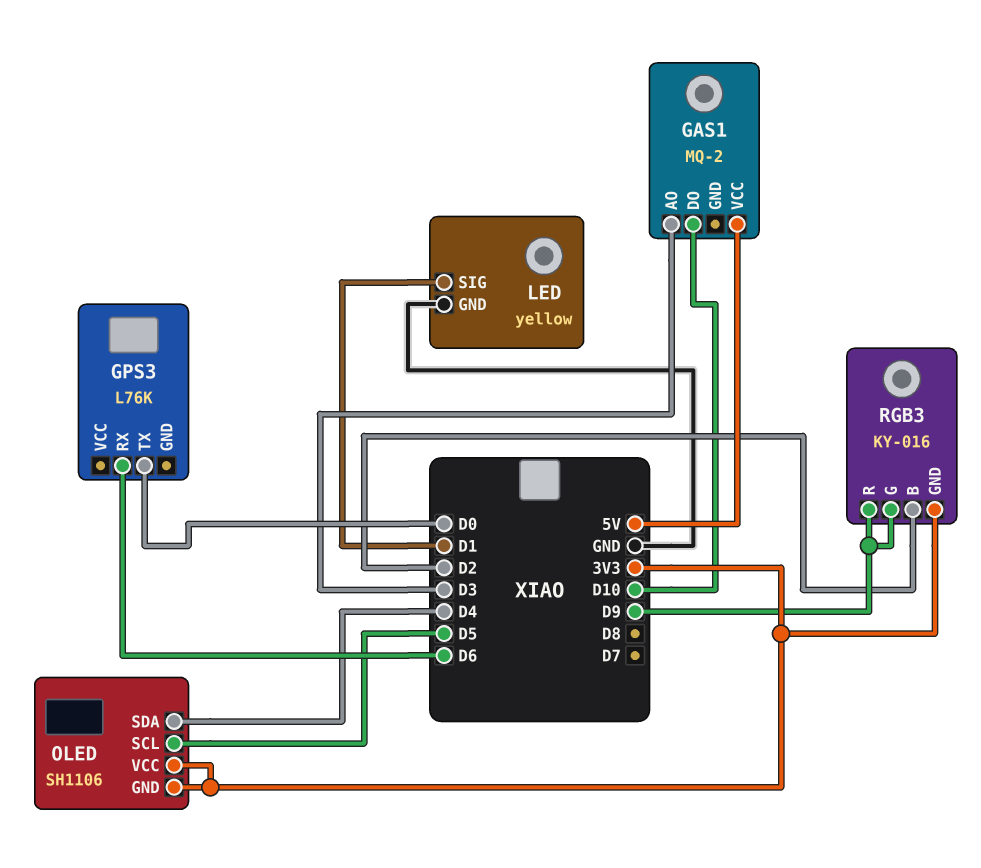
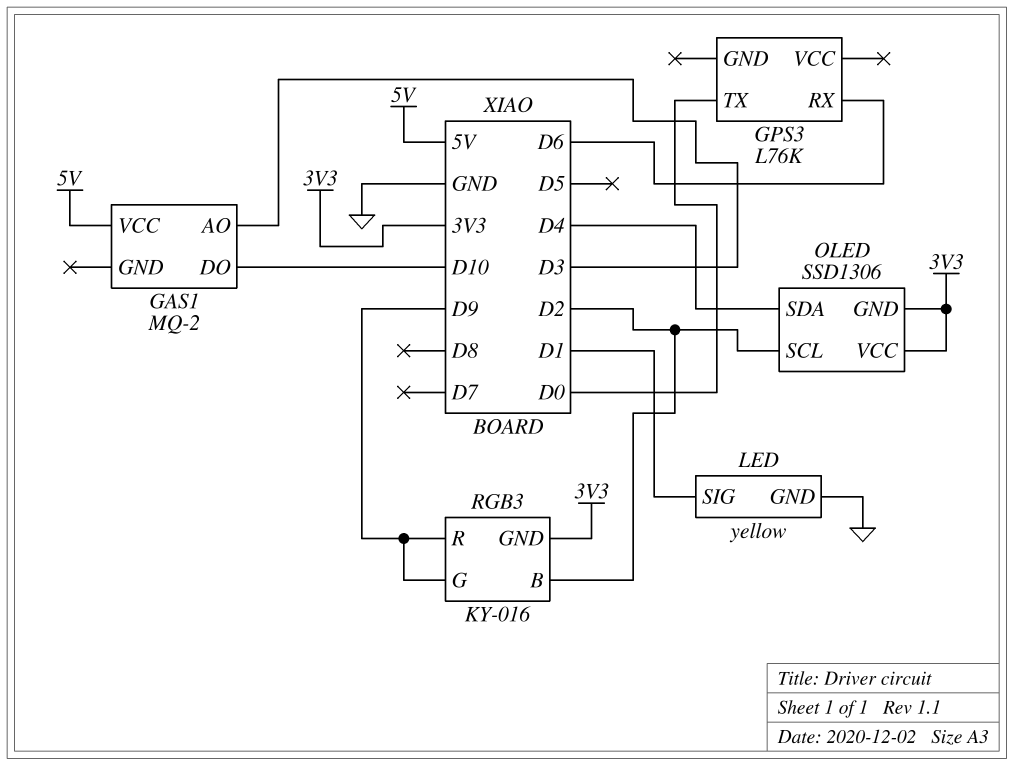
OLED: SH1106 -> SSD1306
OLED pin SCL: D5 -> D2

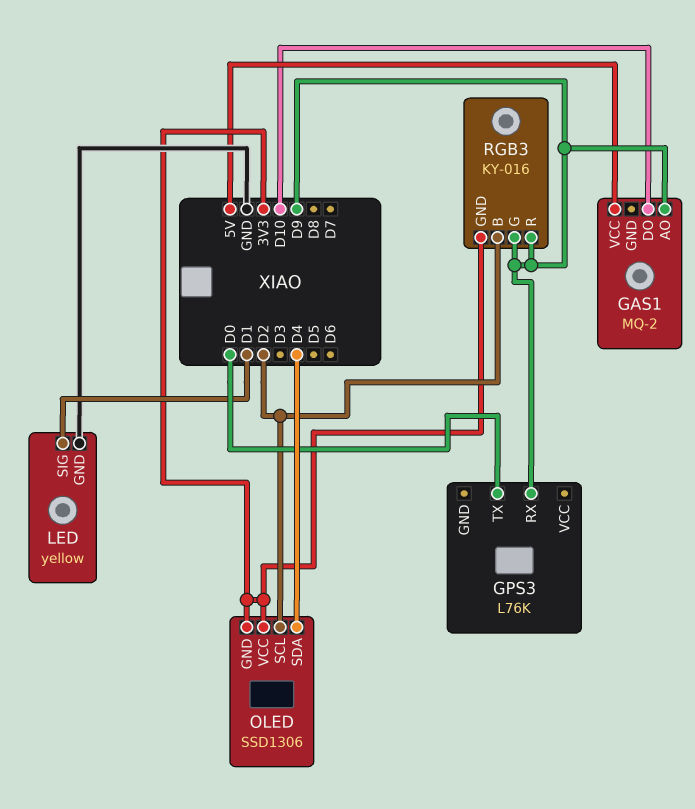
GAS1 pin AO: D3 -> D9
GPS3 pin RX: D6 -> D9

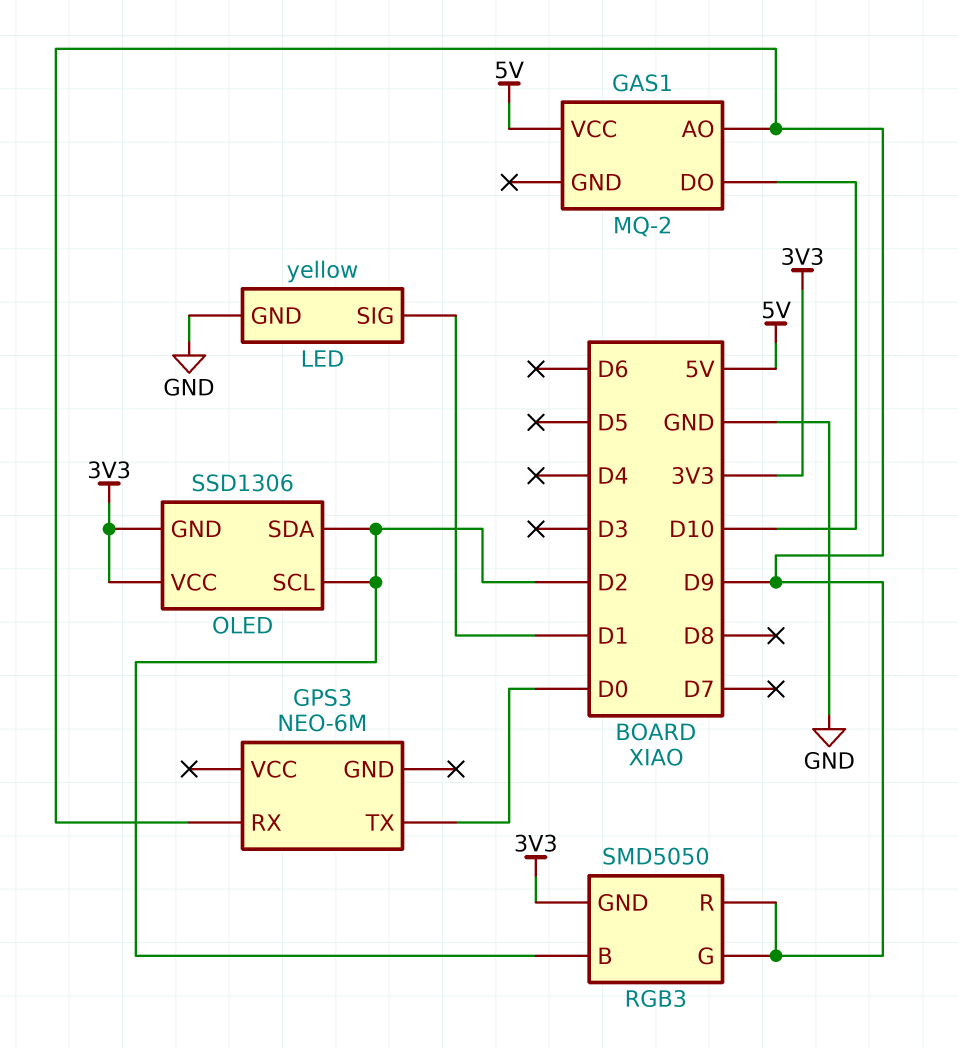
GPS3: L76K -> NEO-6M
OLED pin SDA: D4 -> D2
RGB3: KY-016 -> SMD5050

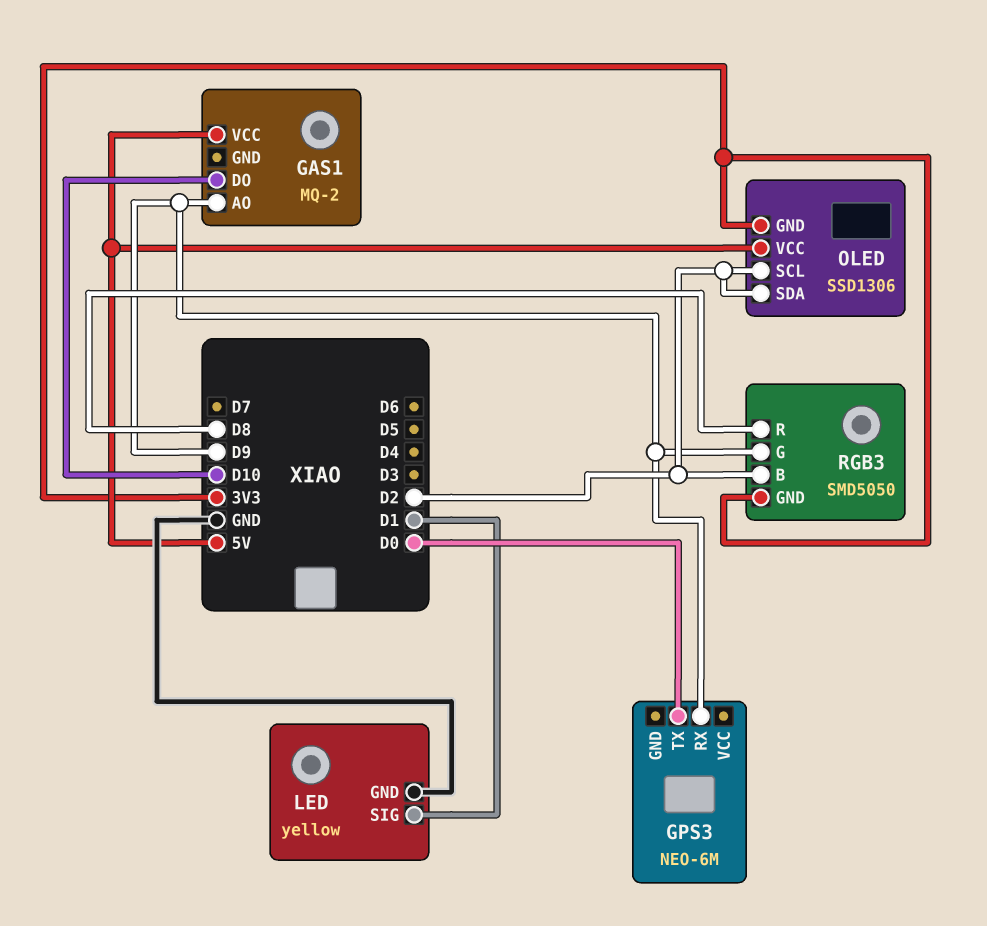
OLED pin VCC: 3V3 -> 5V
RGB3 pin R: D9 -> D8

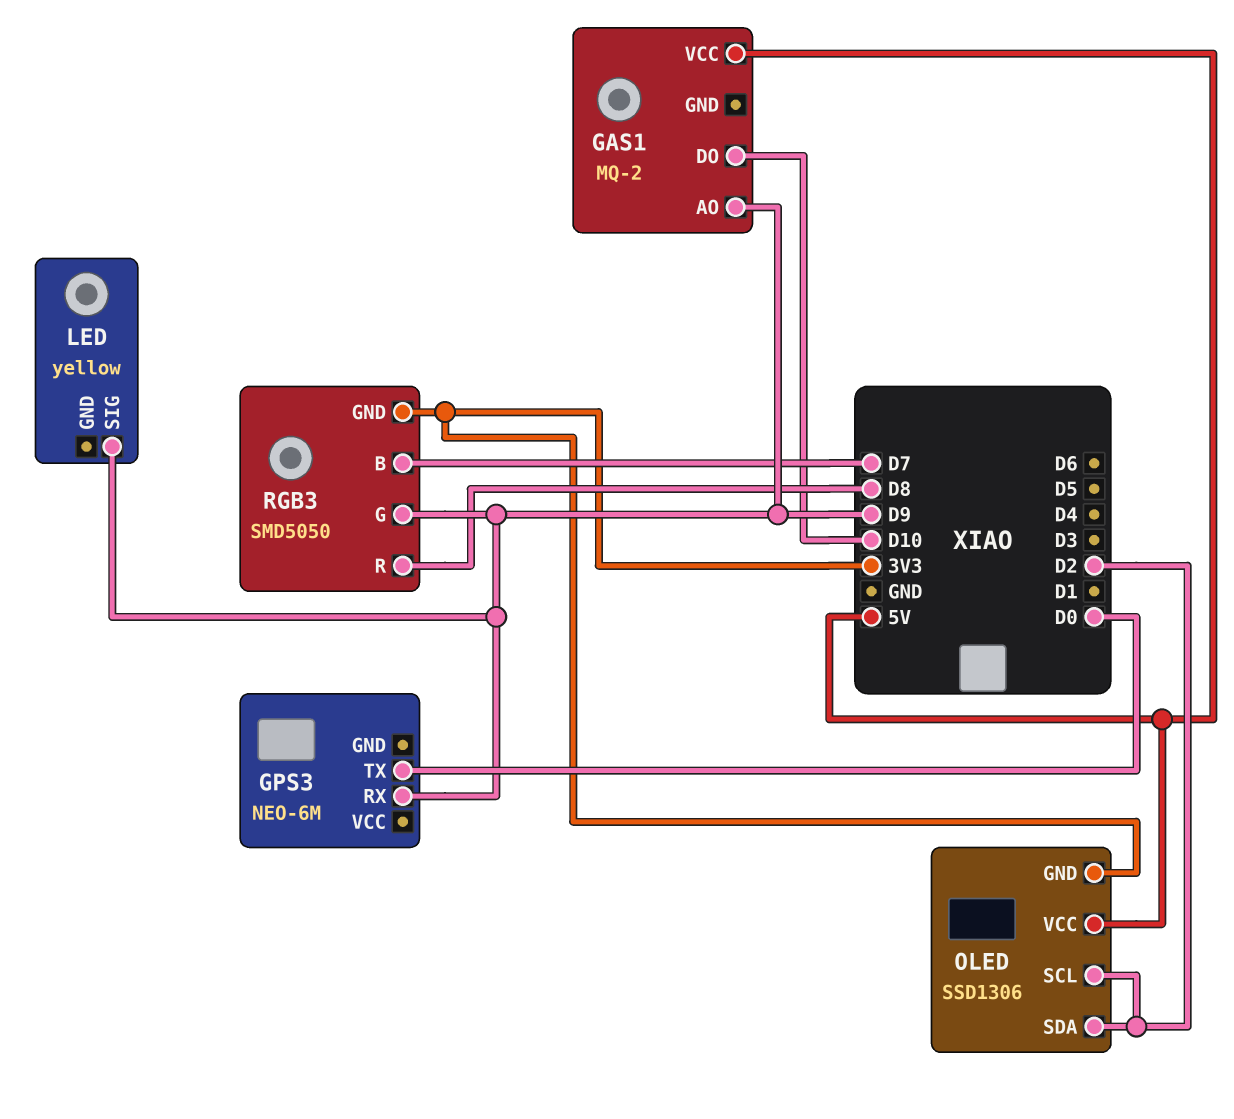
LED pin GND: GND -> none
LED pin SIG: D1 -> D9
RGB3 pin B: D2 -> D7

